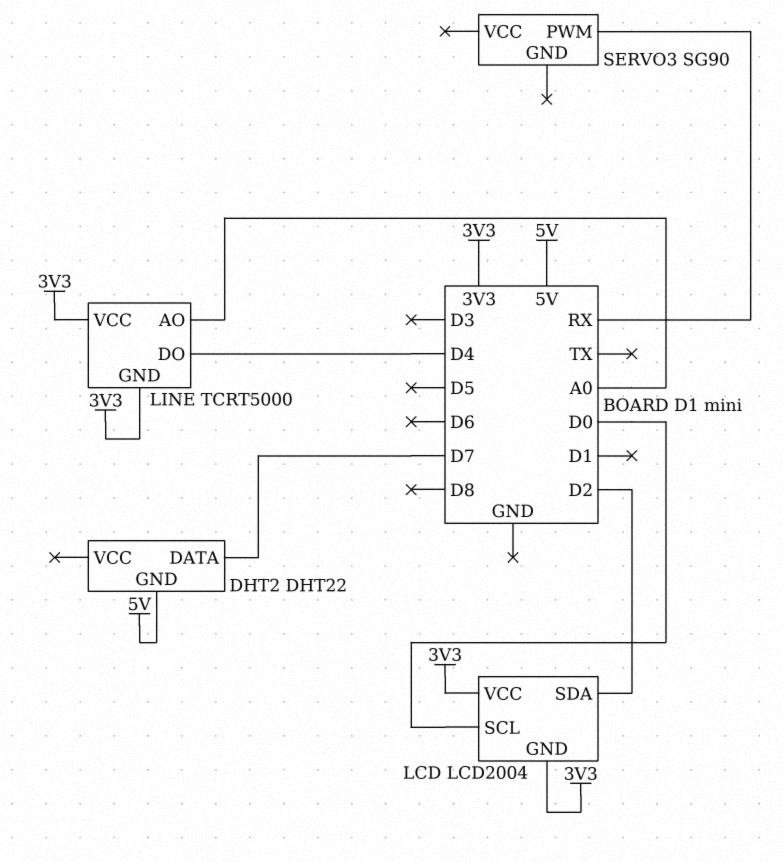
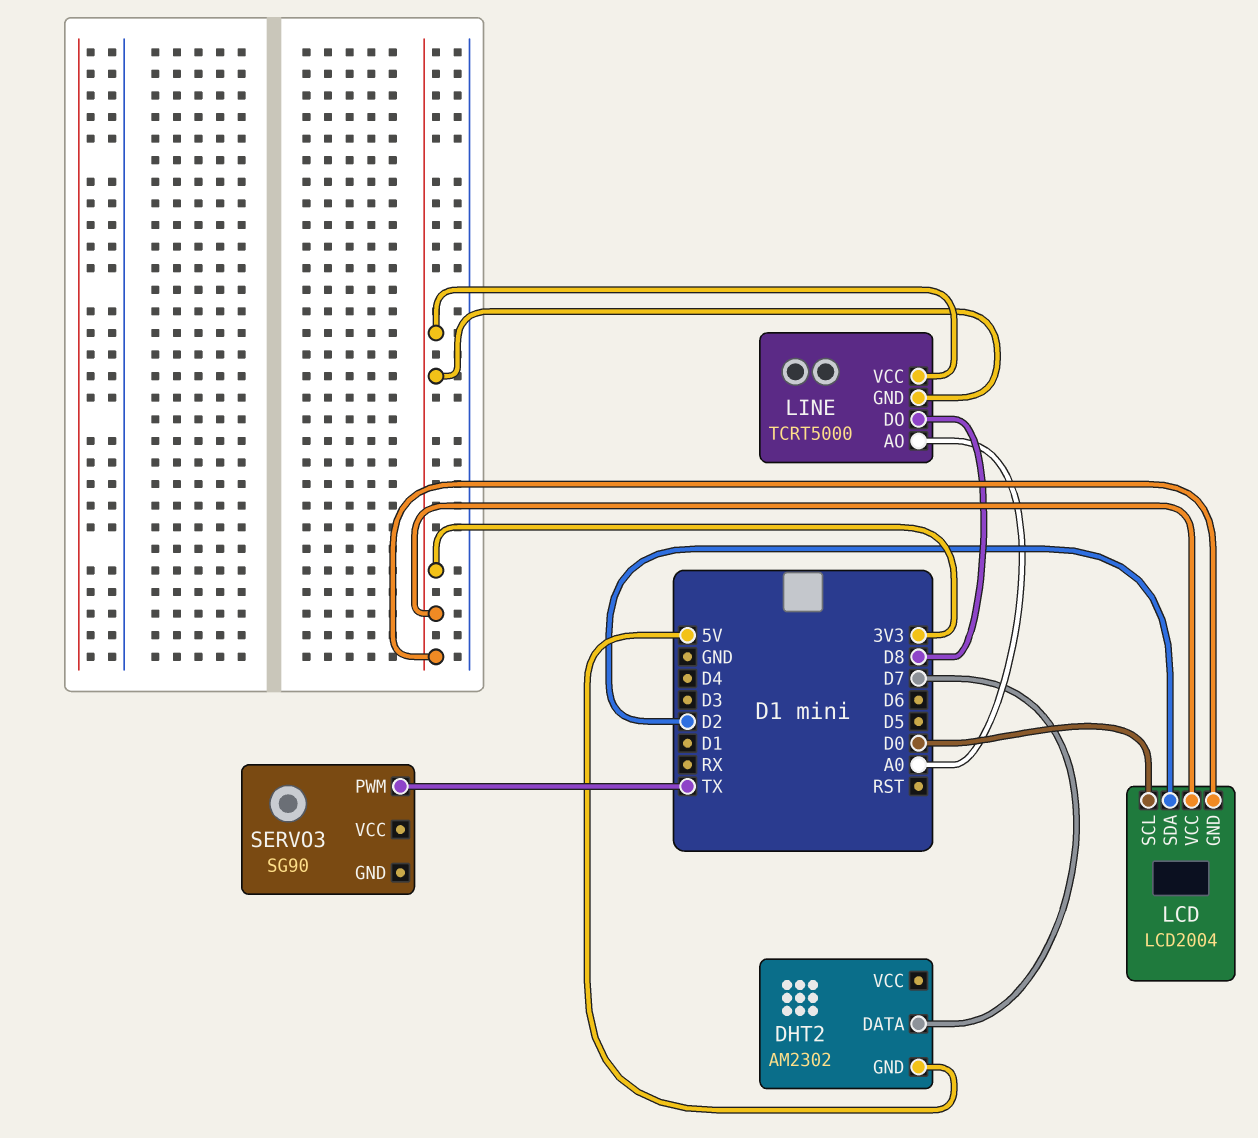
DHT2: DHT22 -> AM2302
LINE pin DO: D4 -> D8
SERVO3 pin PWM: RX -> TX

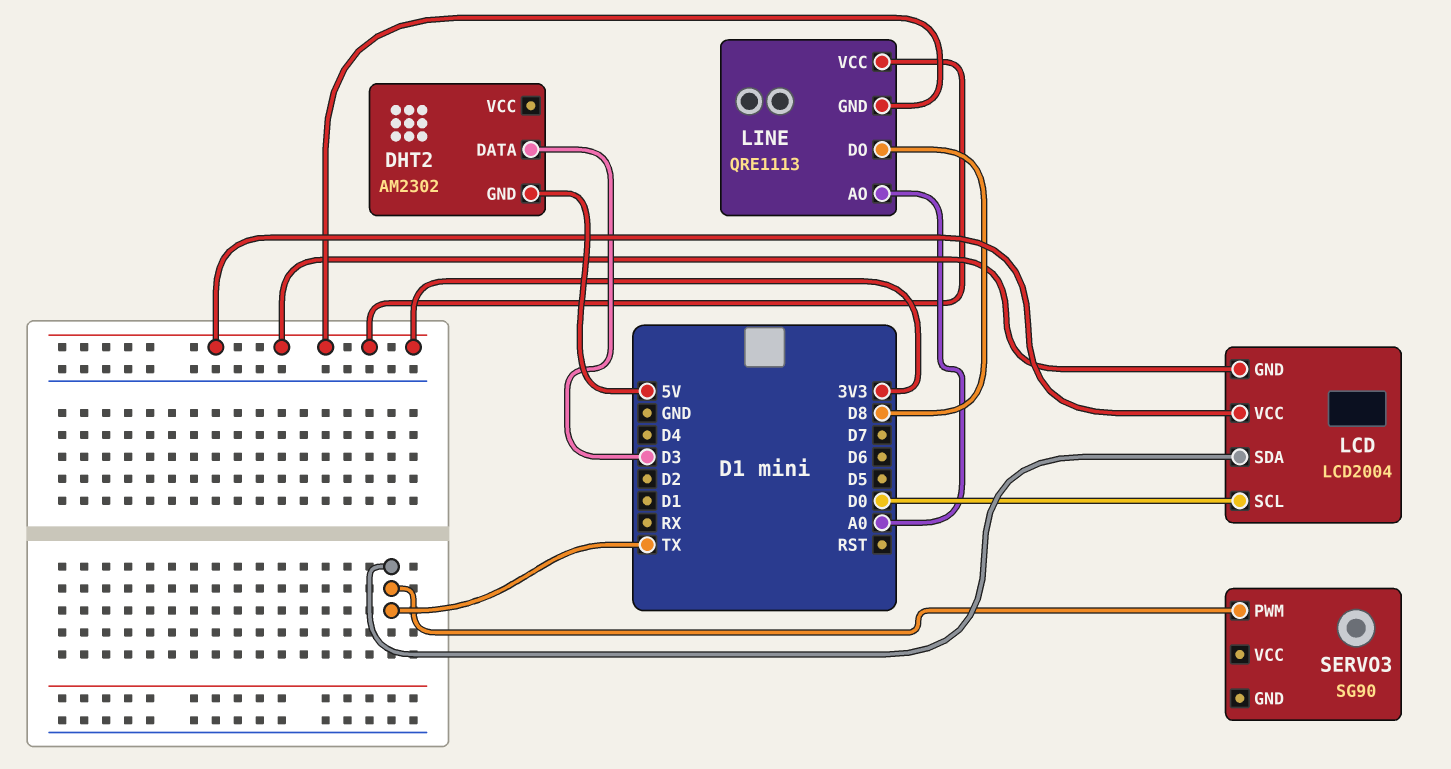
DHT2 pin DATA: D7 -> D3
LCD pin SDA: D2 -> TX
LINE: TCRT5000 -> QRE1113

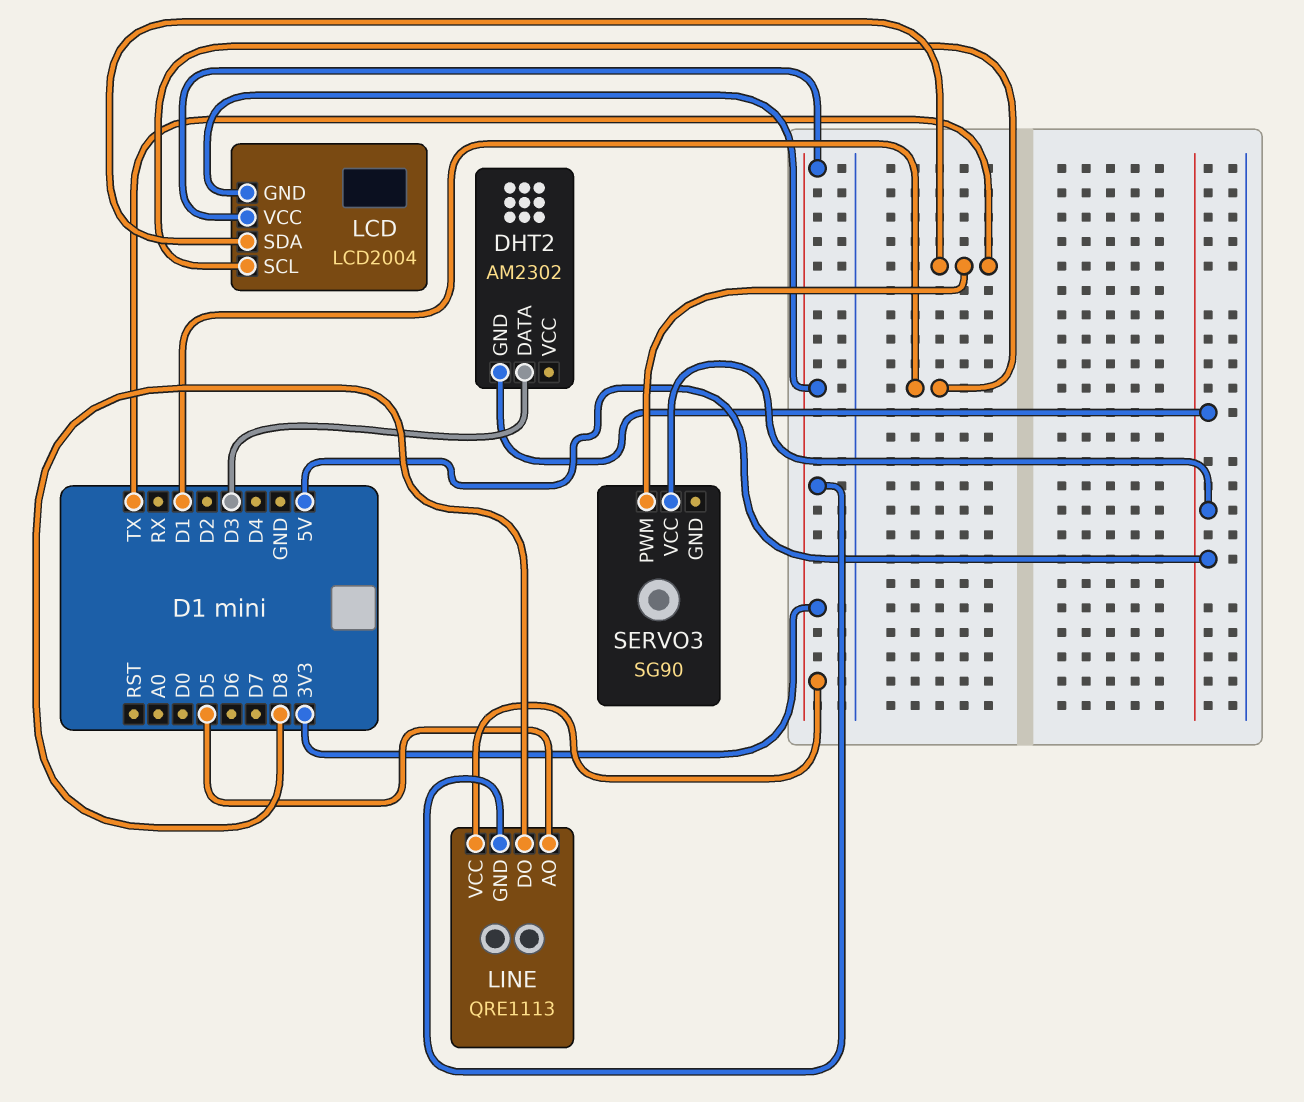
LCD pin SCL: D0 -> D1
LINE pin AO: A0 -> D5
SERVO3 pin VCC: none -> 5V

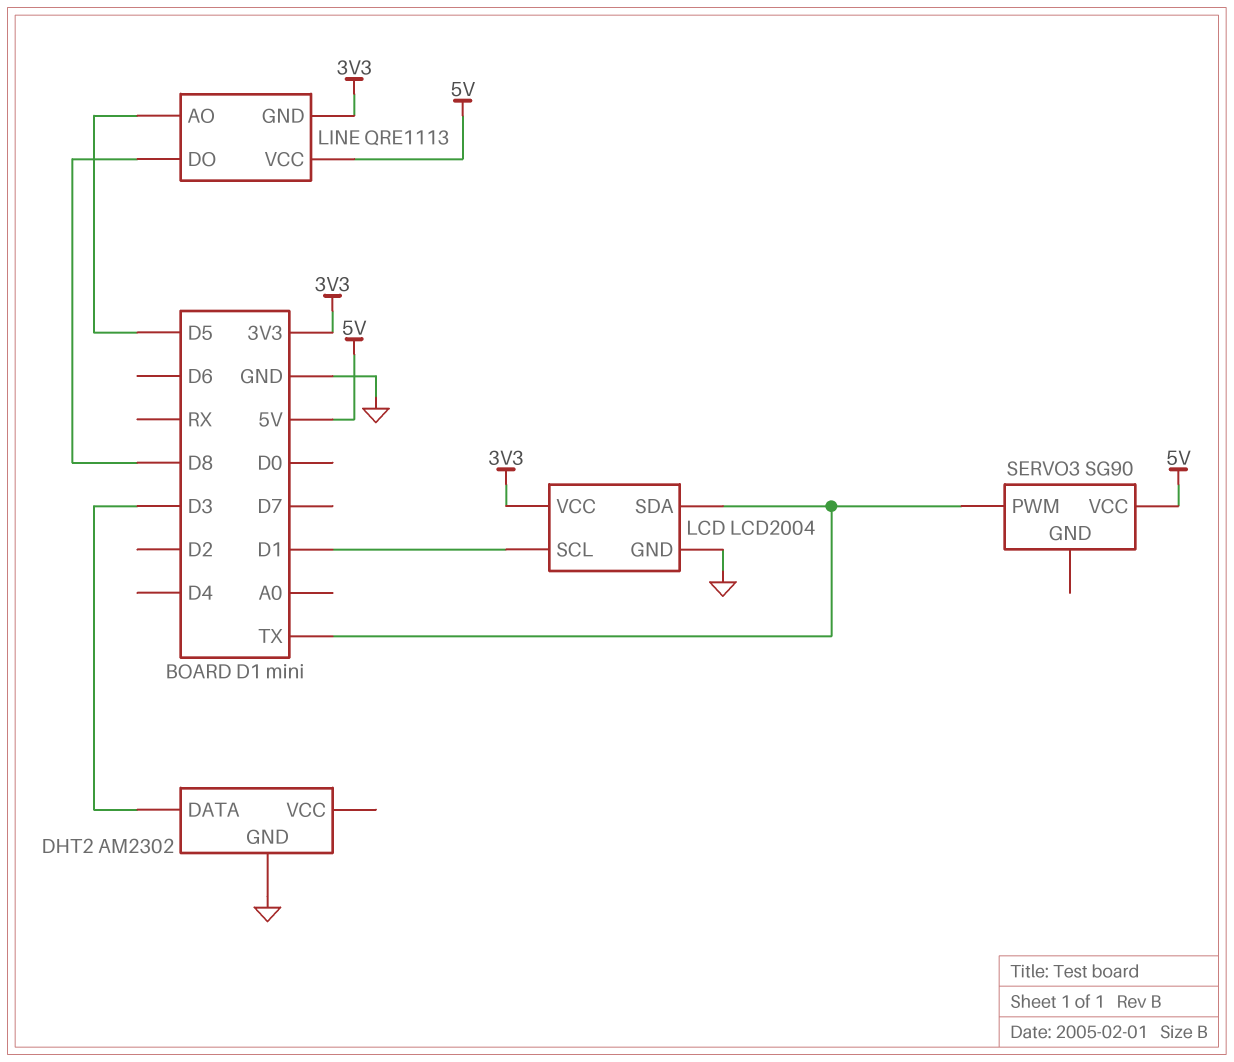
DHT2 pin GND: 5V -> GND
LCD pin GND: 3V3 -> GND
LINE pin VCC: 3V3 -> 5V

